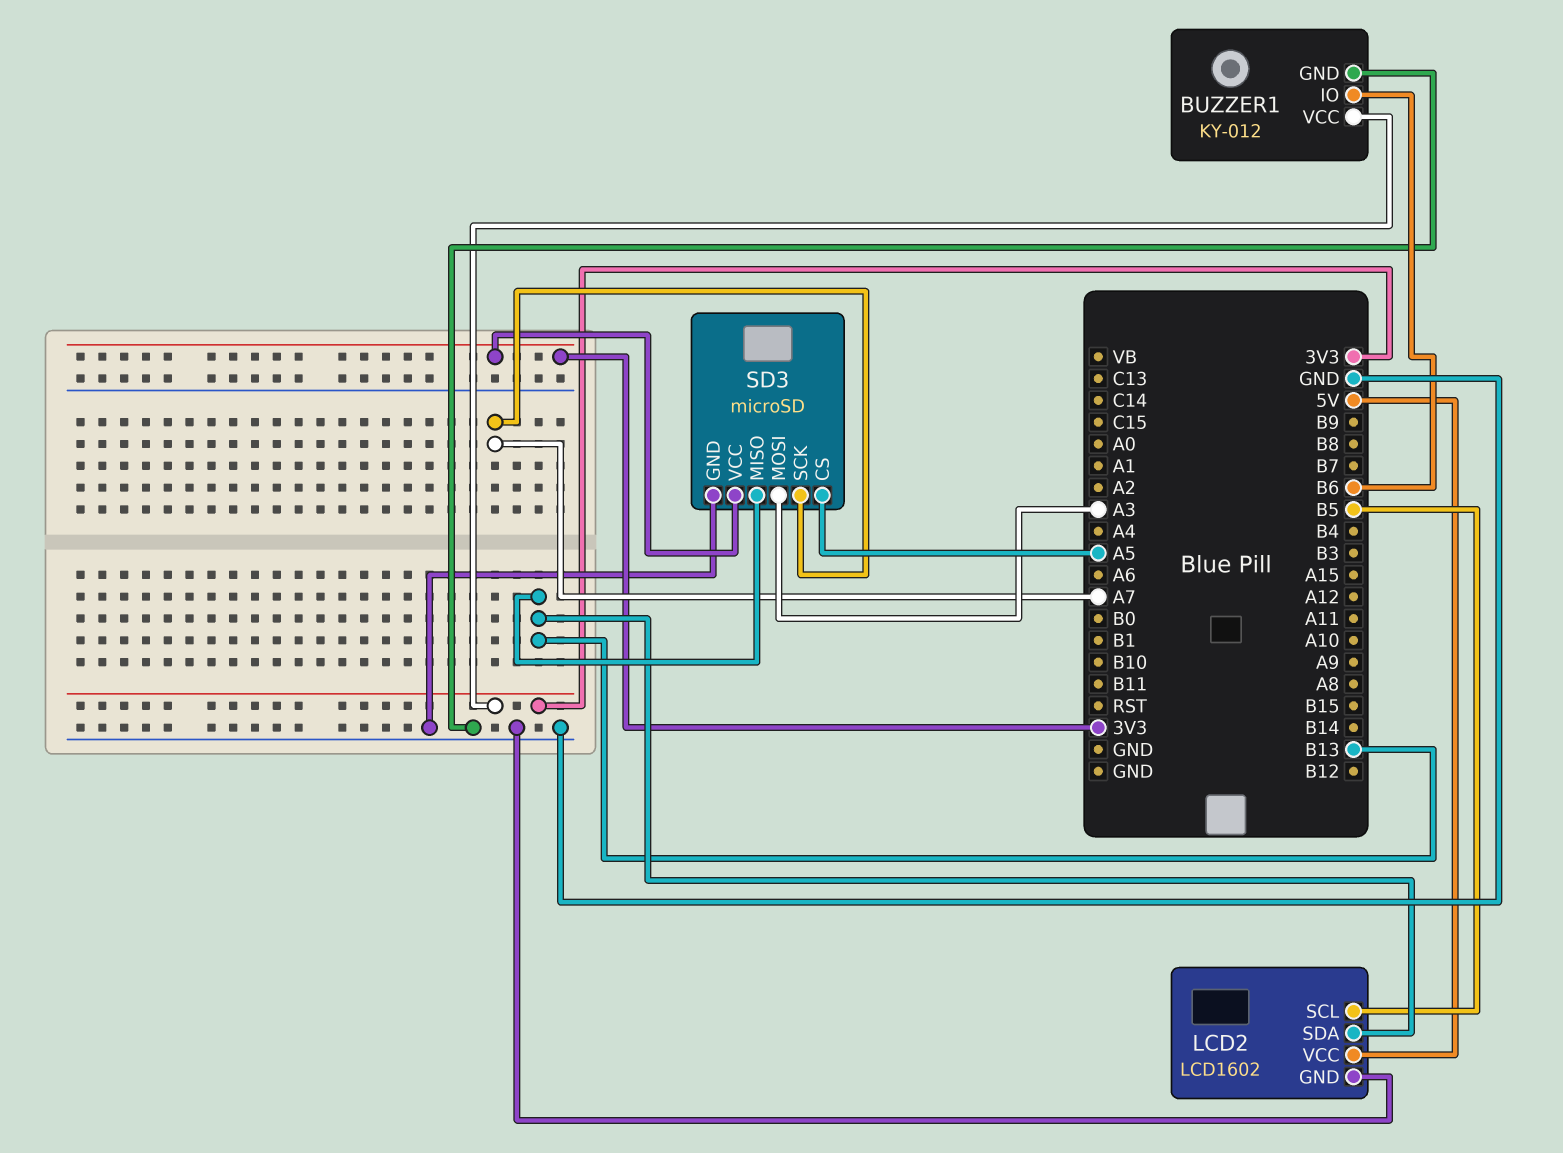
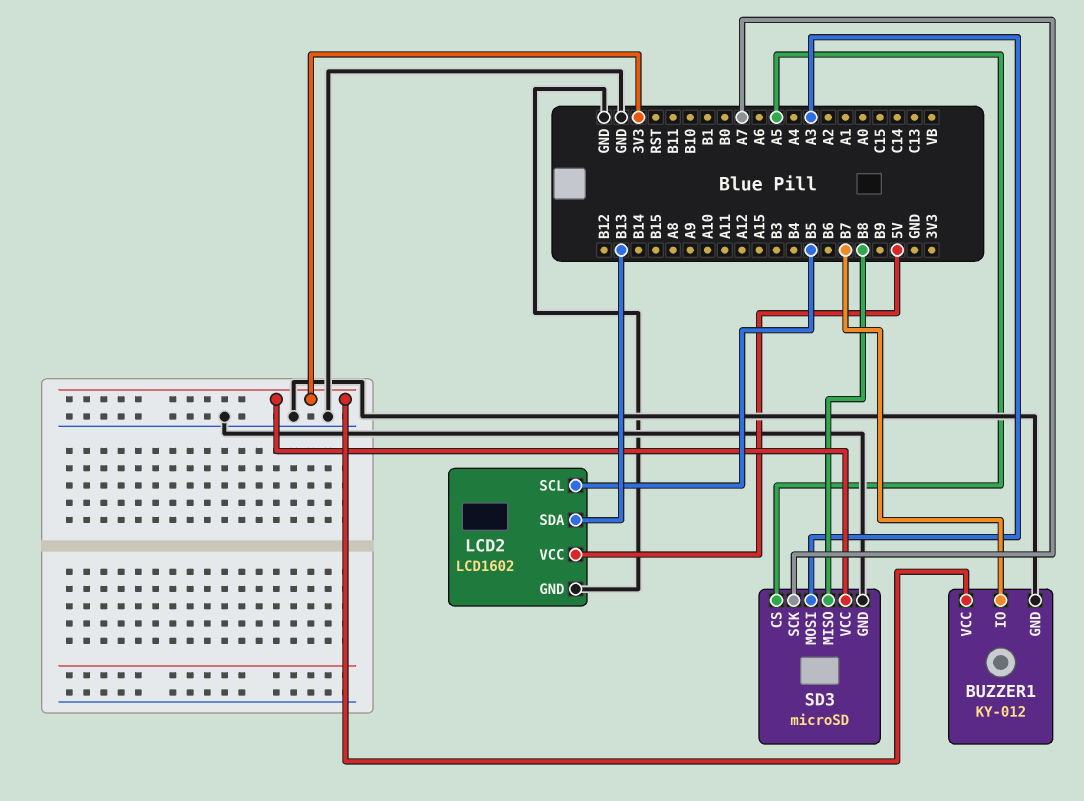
BUZZER1 pin IO: B6 -> B7
SD3 pin MISO: B13 -> B8

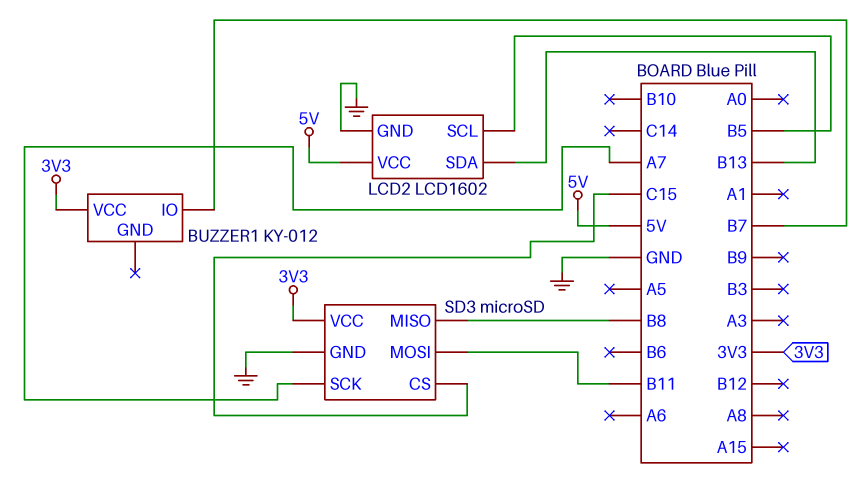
BUZZER1 pin GND: GND -> none
SD3 pin CS: A5 -> C15
SD3 pin MOSI: A3 -> B11

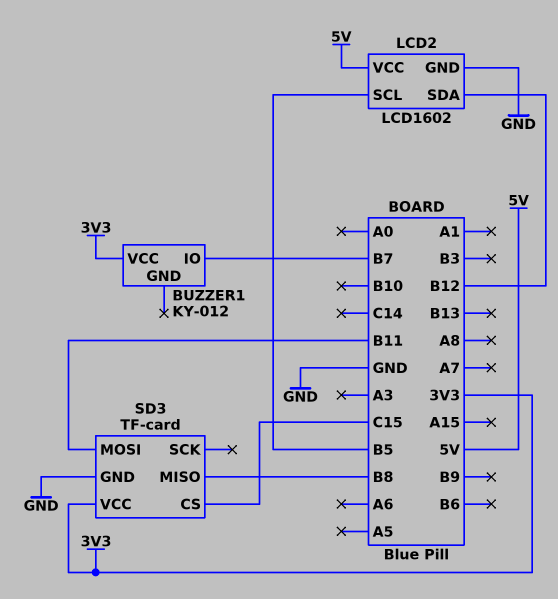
LCD2 pin SDA: B13 -> B12
SD3: microSD -> TF-card
SD3 pin SCK: A7 -> none

